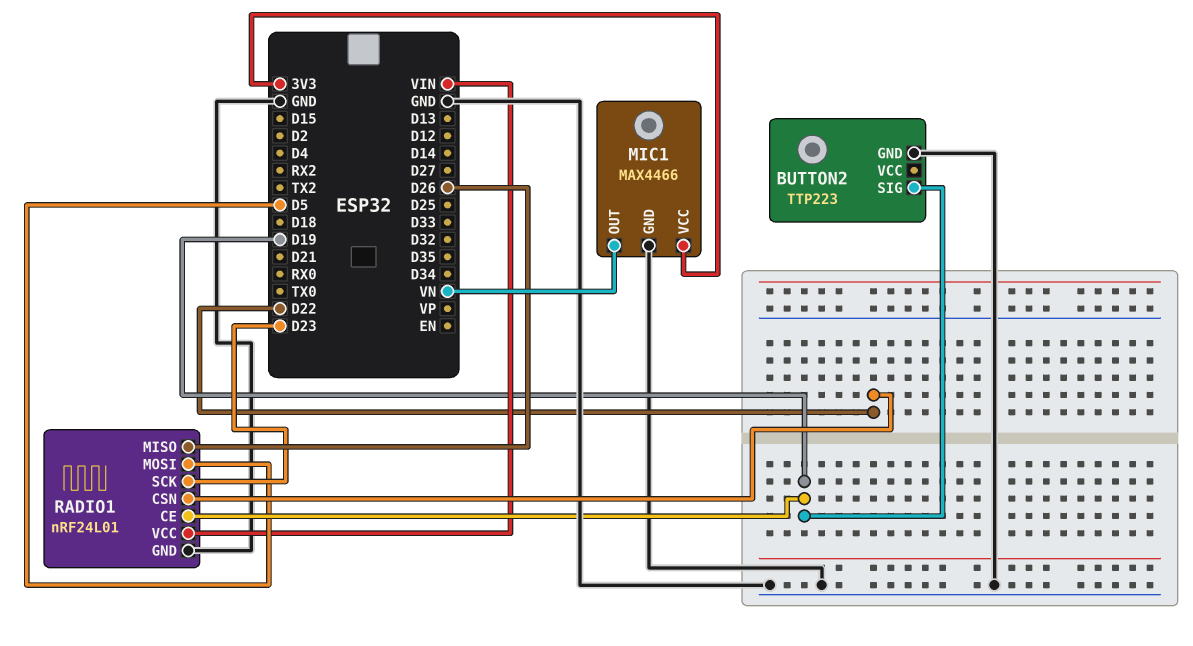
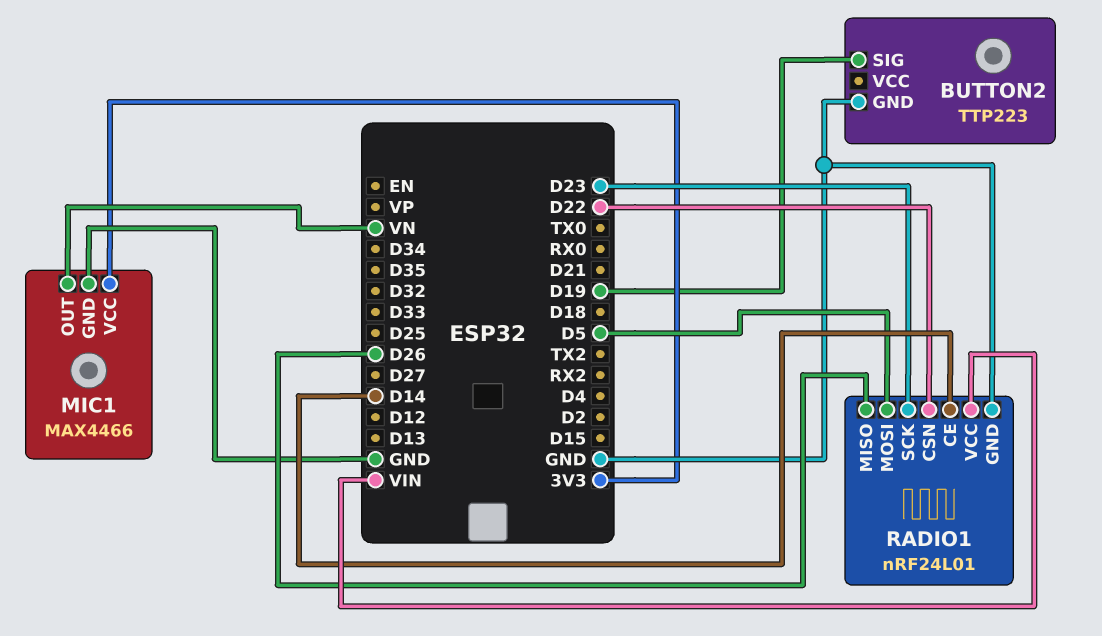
RADIO1 pin CE: D19 -> D14

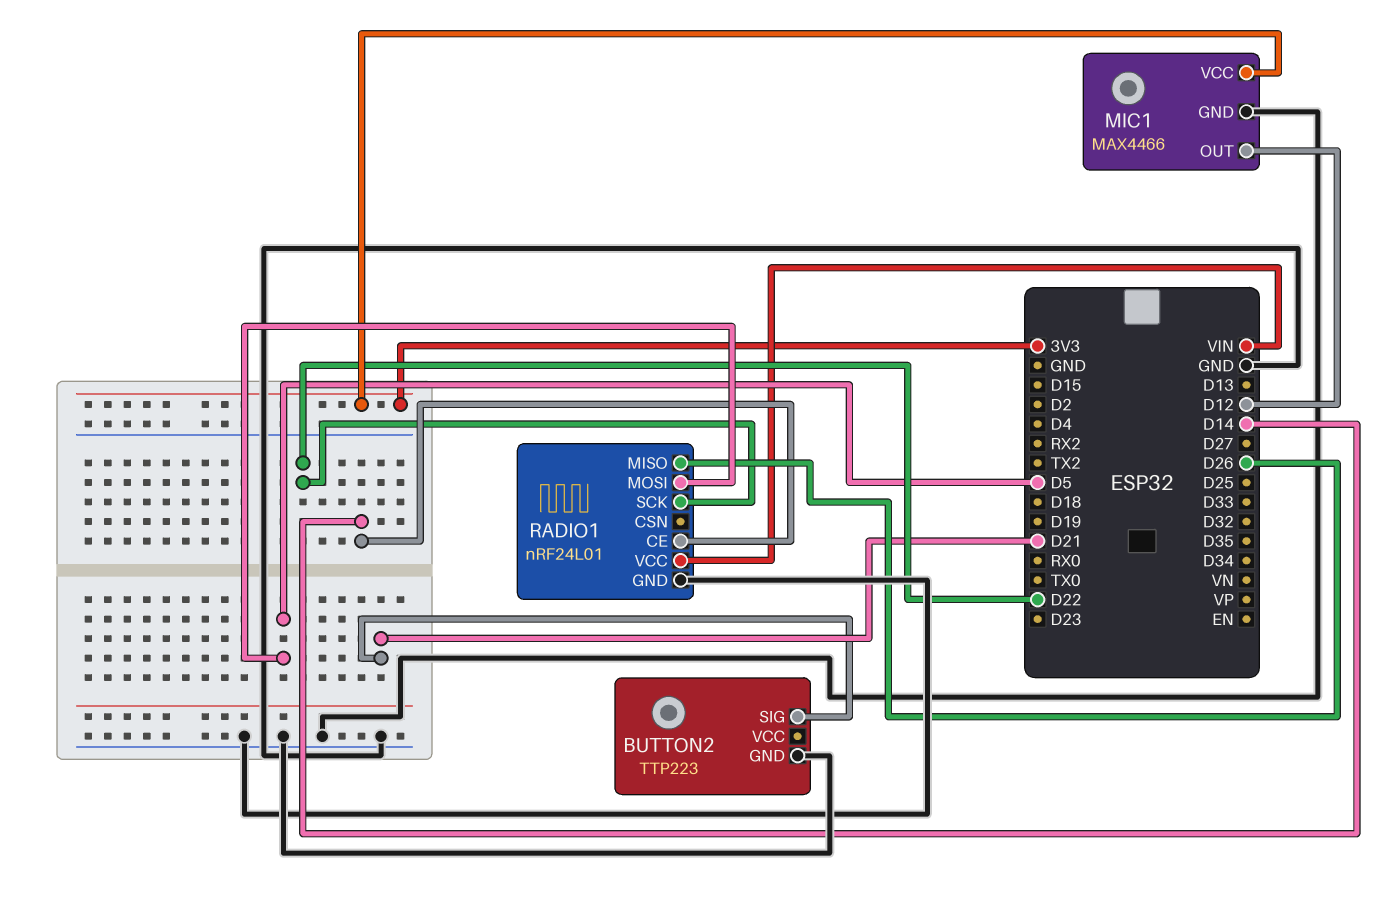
BUTTON2 pin SIG: D19 -> D21
MIC1 pin OUT: VN -> D12
RADIO1 pin CSN: D22 -> none
RADIO1 pin SCK: D23 -> D22

